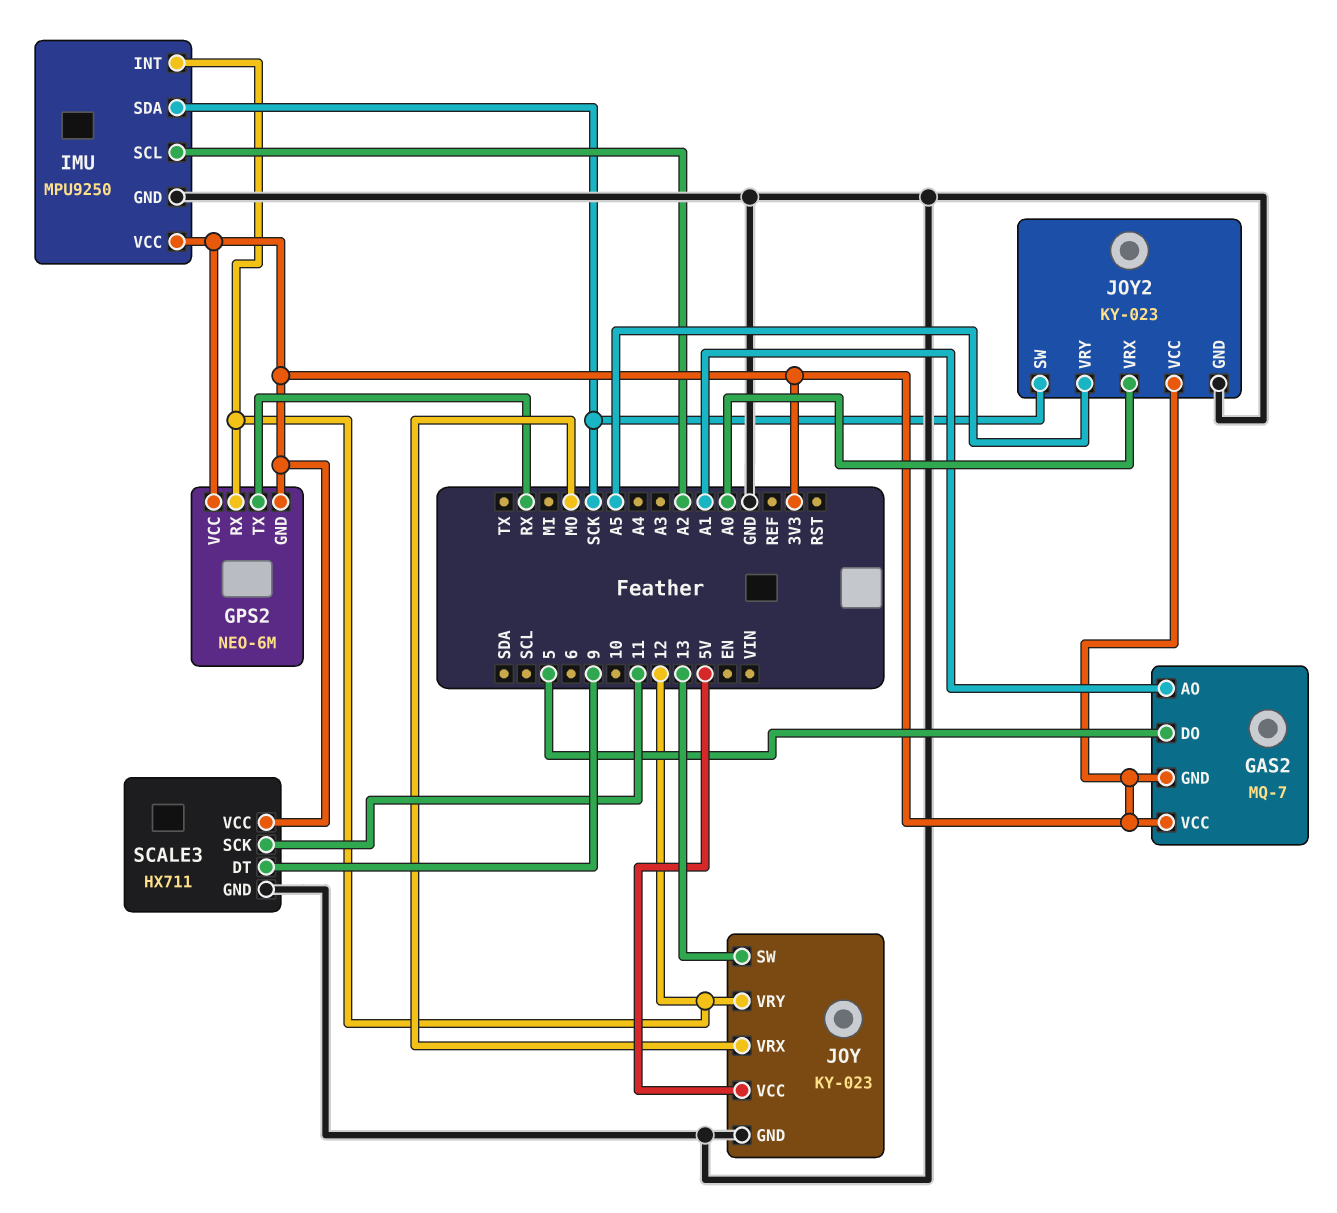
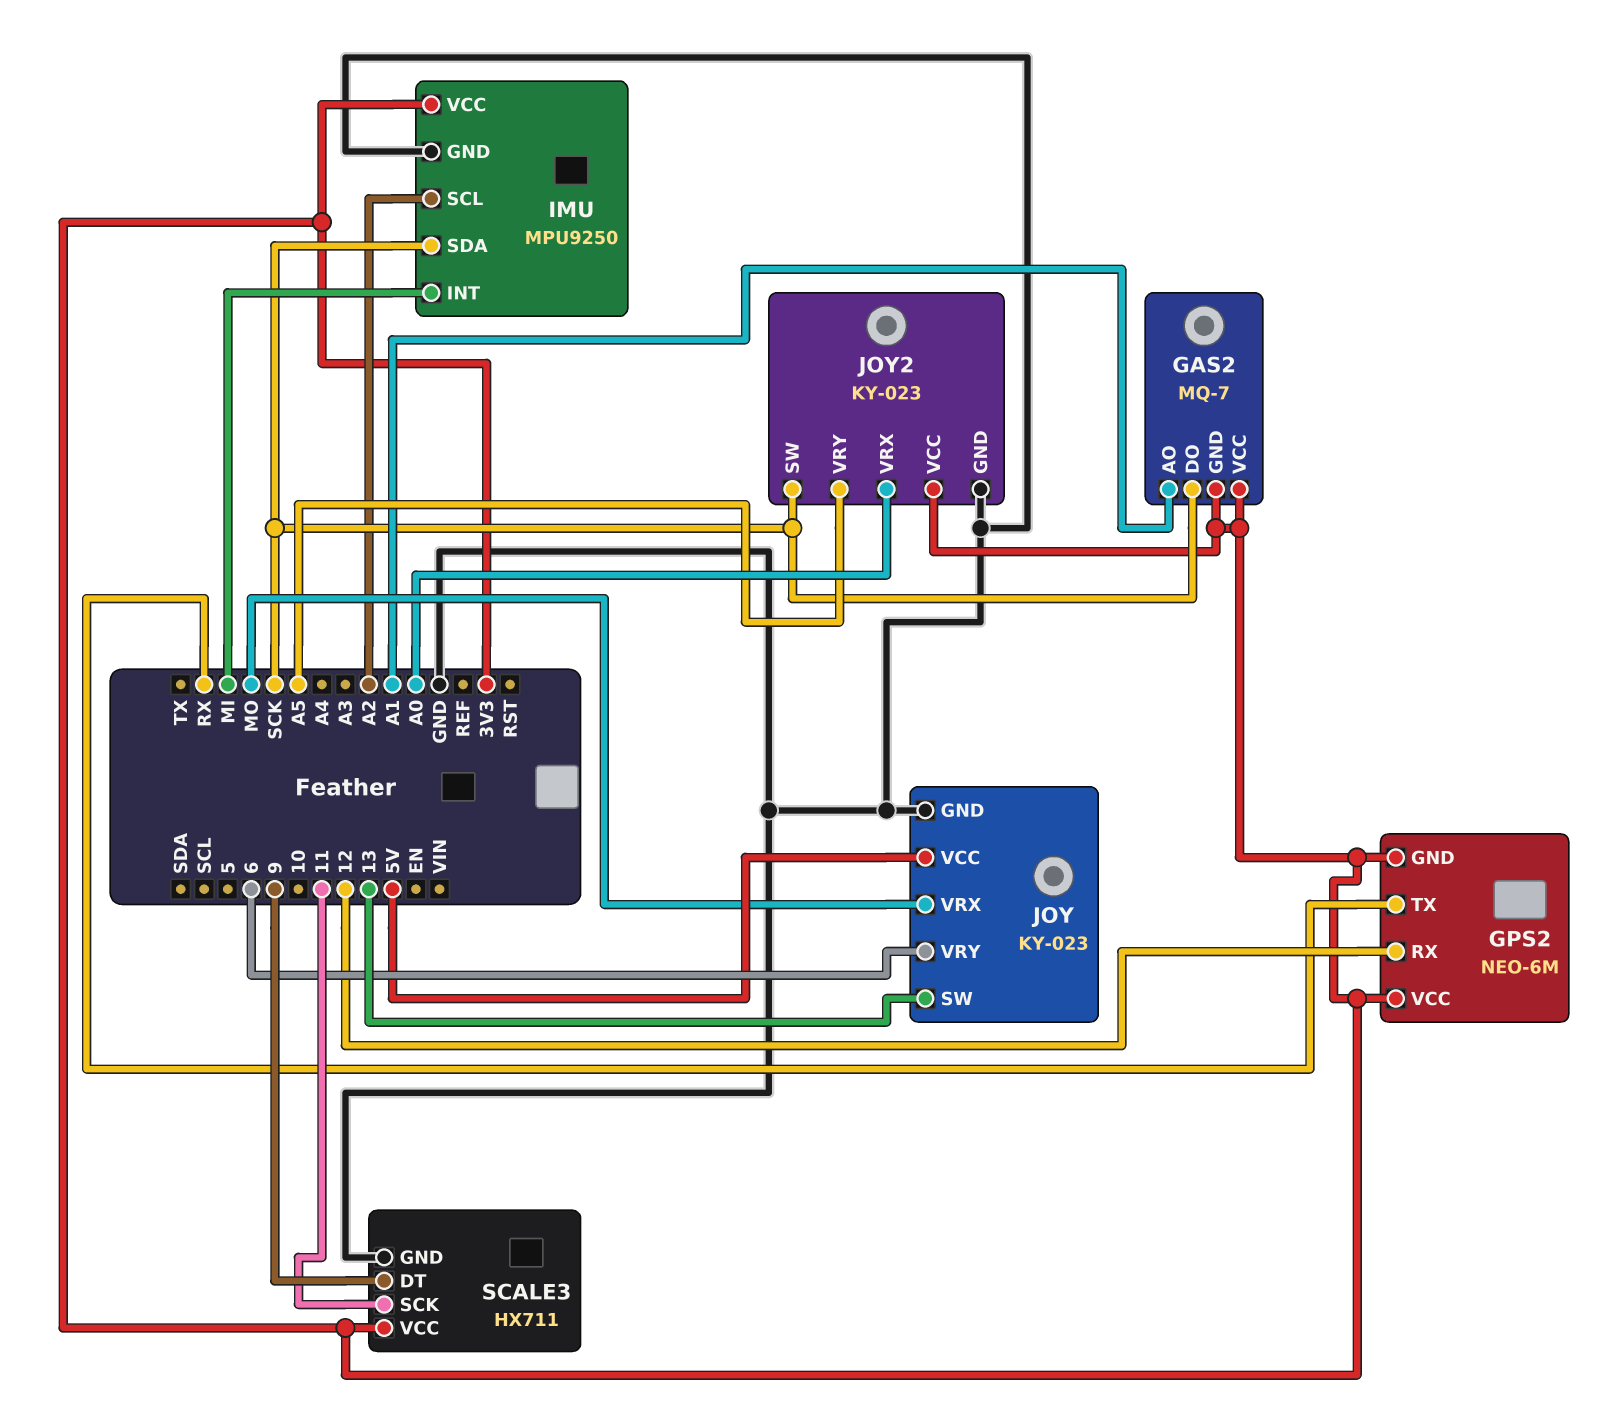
GAS2 pin DO: 5 -> SCK
IMU pin INT: 12 -> MI
JOY pin VRY: 12 -> 6

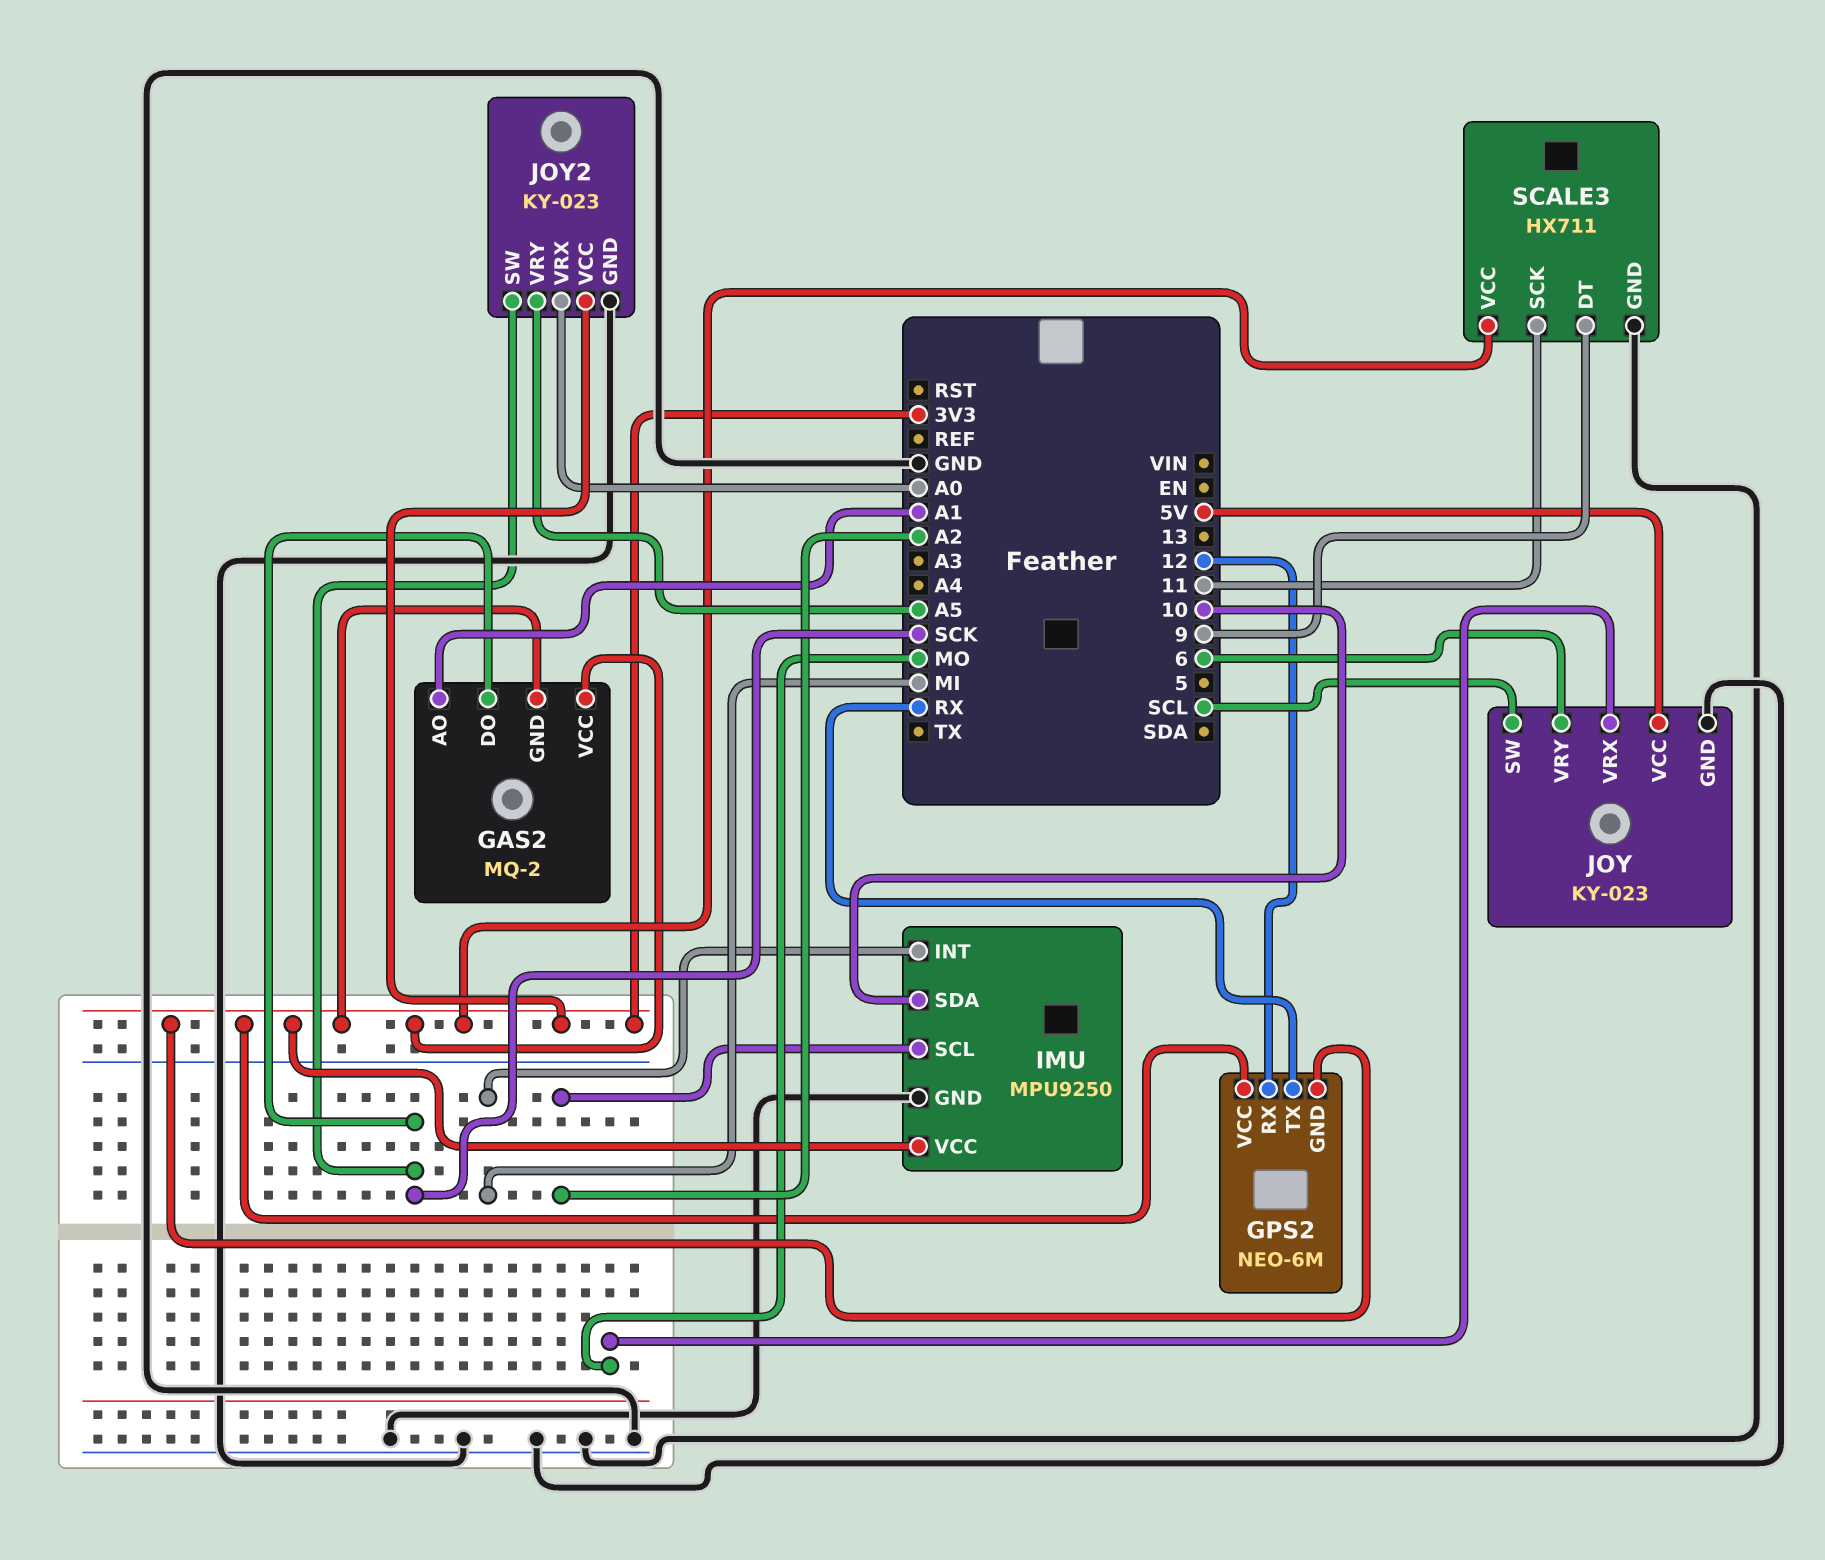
GAS2: MQ-7 -> MQ-2
IMU pin SDA: SCK -> 10
JOY pin SW: 13 -> SCL

